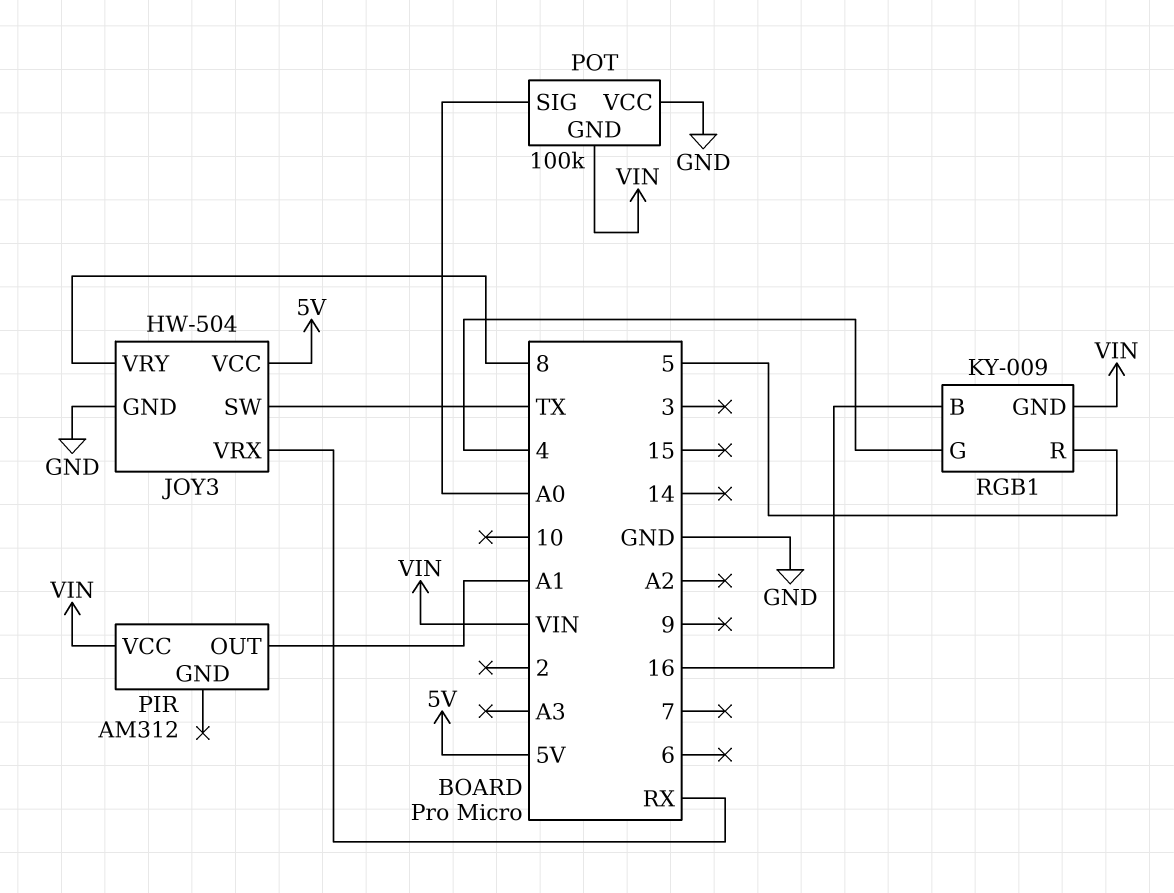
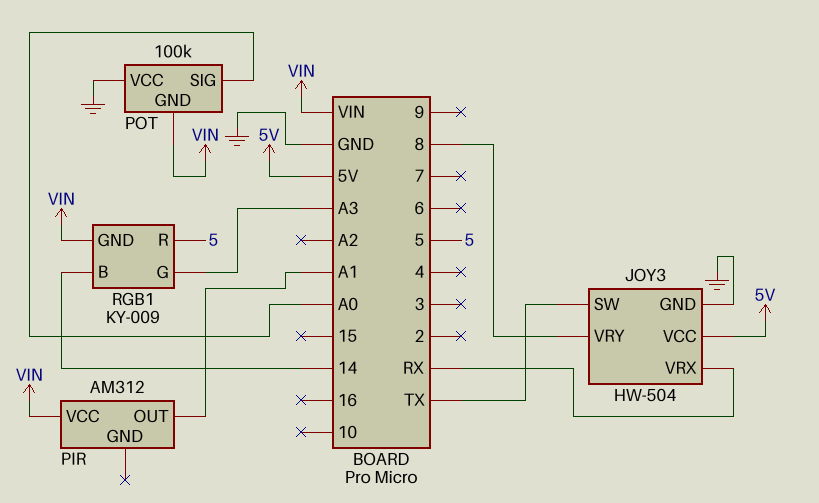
RGB1 pin B: 16 -> 14
RGB1 pin G: 4 -> A3

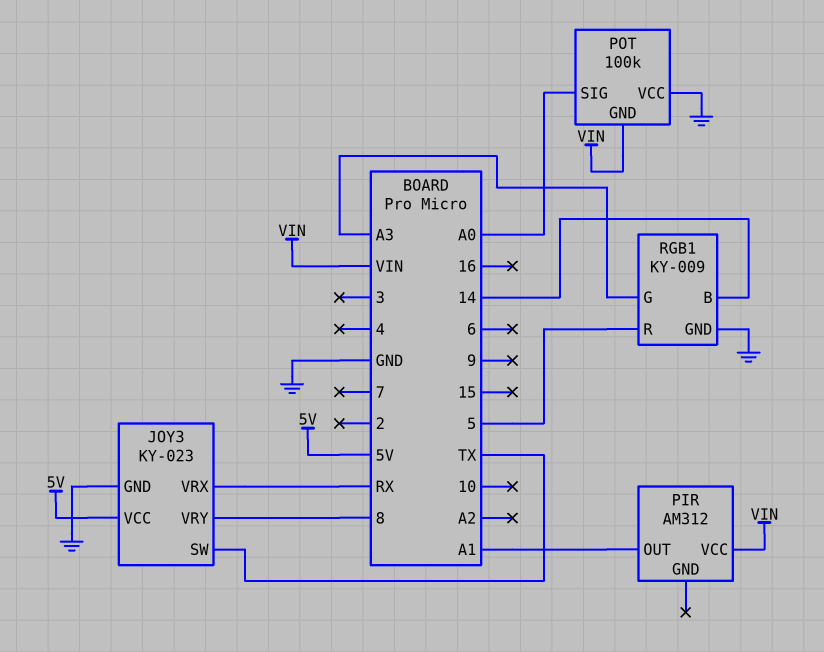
JOY3: HW-504 -> KY-023
RGB1 pin GND: VIN -> GND

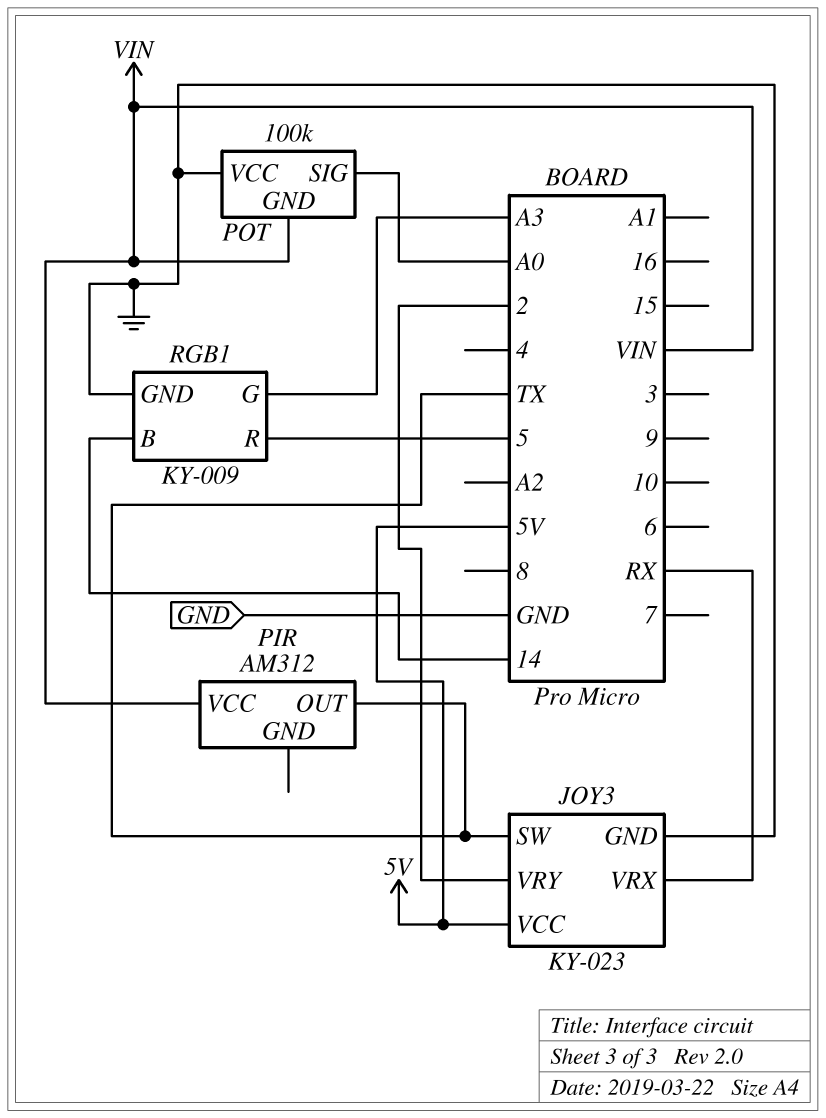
JOY3 pin VRY: 8 -> 2
PIR pin OUT: A1 -> TX

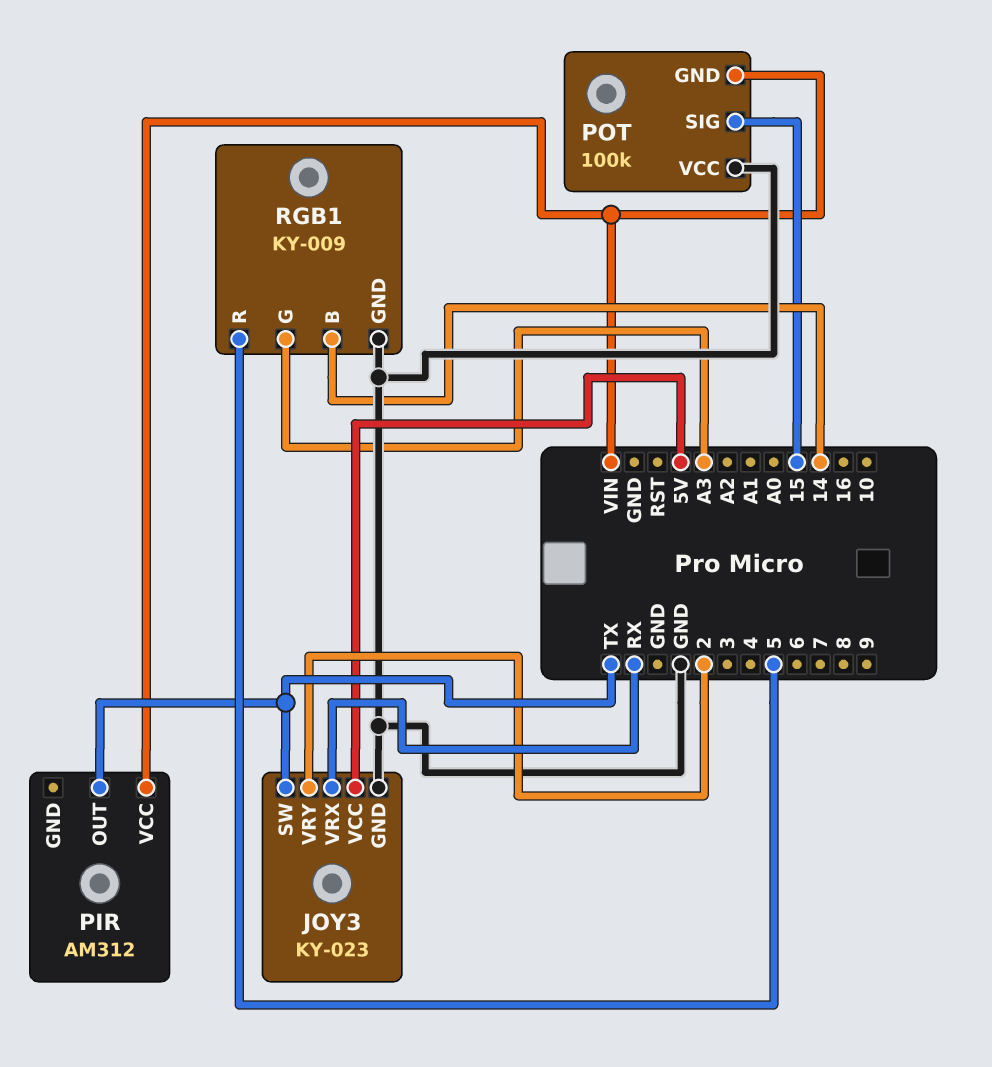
POT pin SIG: A0 -> 15

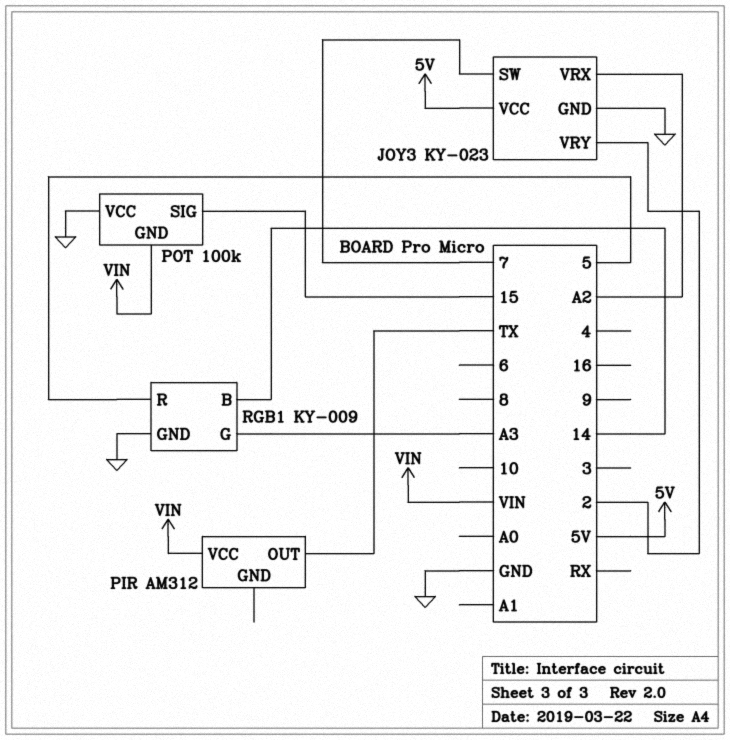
JOY3 pin SW: TX -> 7
JOY3 pin VRX: RX -> A2

